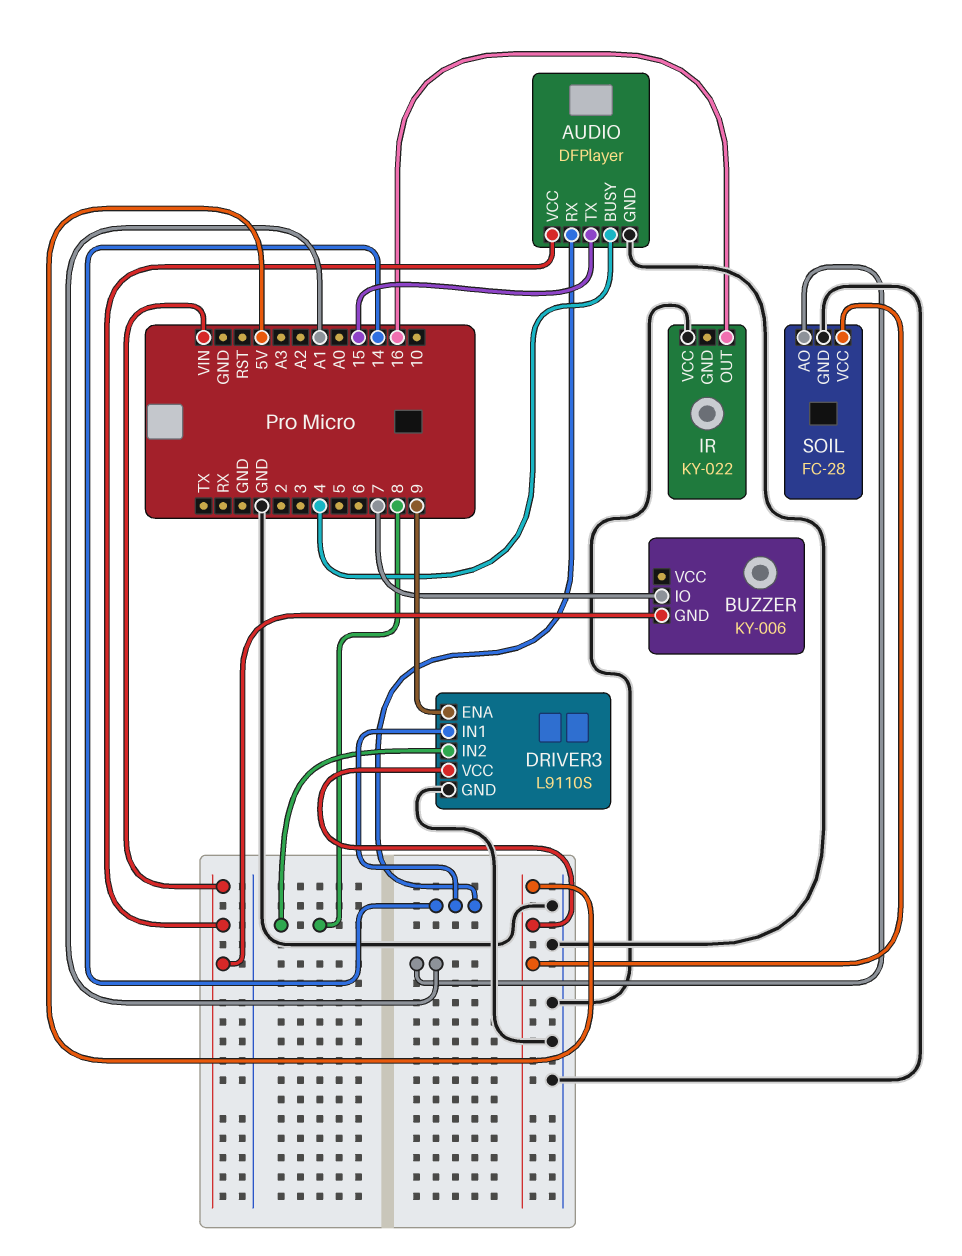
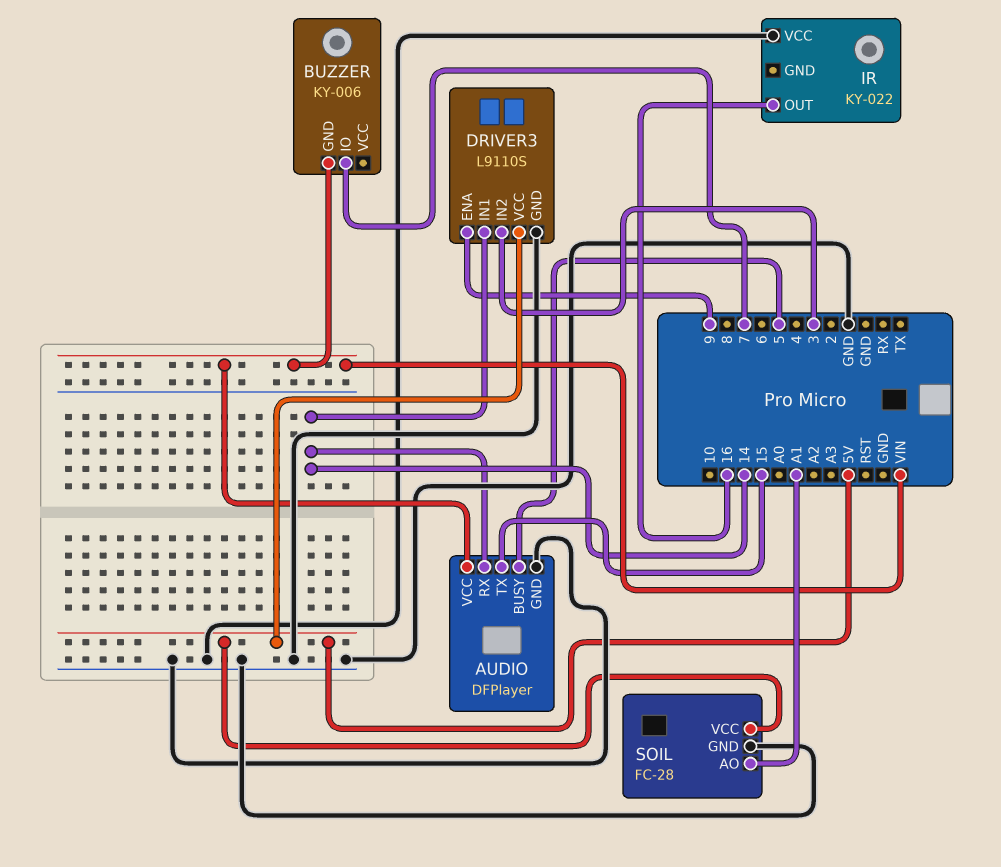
AUDIO pin BUSY: 4 -> 5
DRIVER3 pin IN2: 8 -> 3

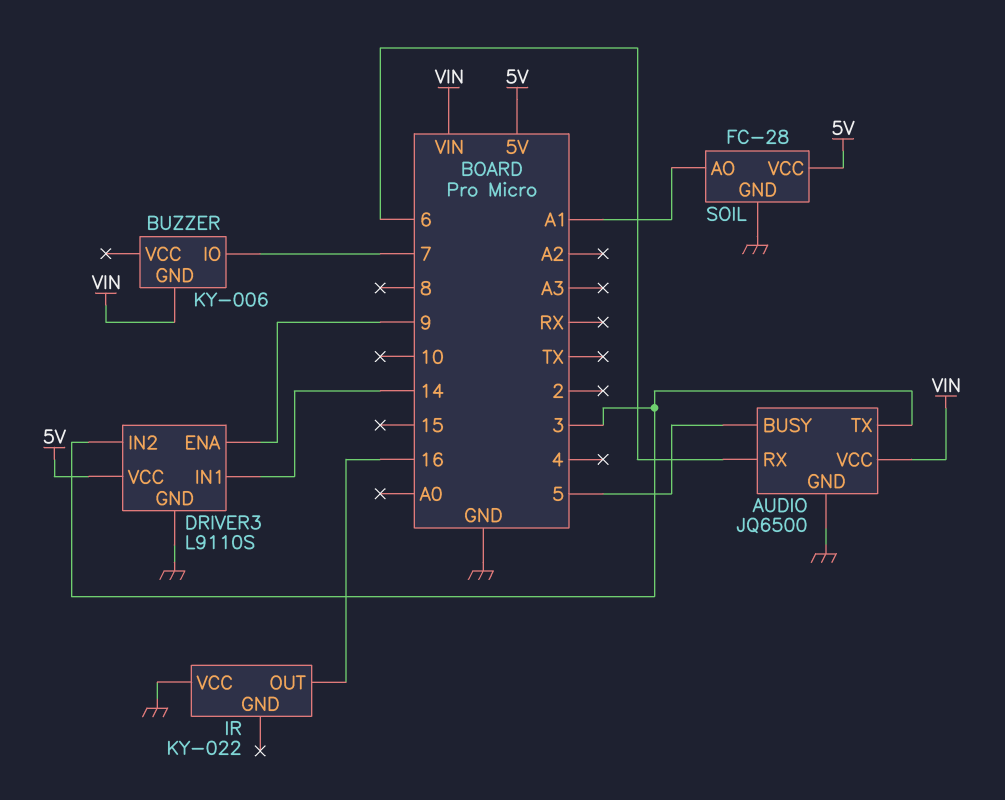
AUDIO: DFPlayer -> JQ6500
AUDIO pin RX: 14 -> 6
AUDIO pin TX: 15 -> 3

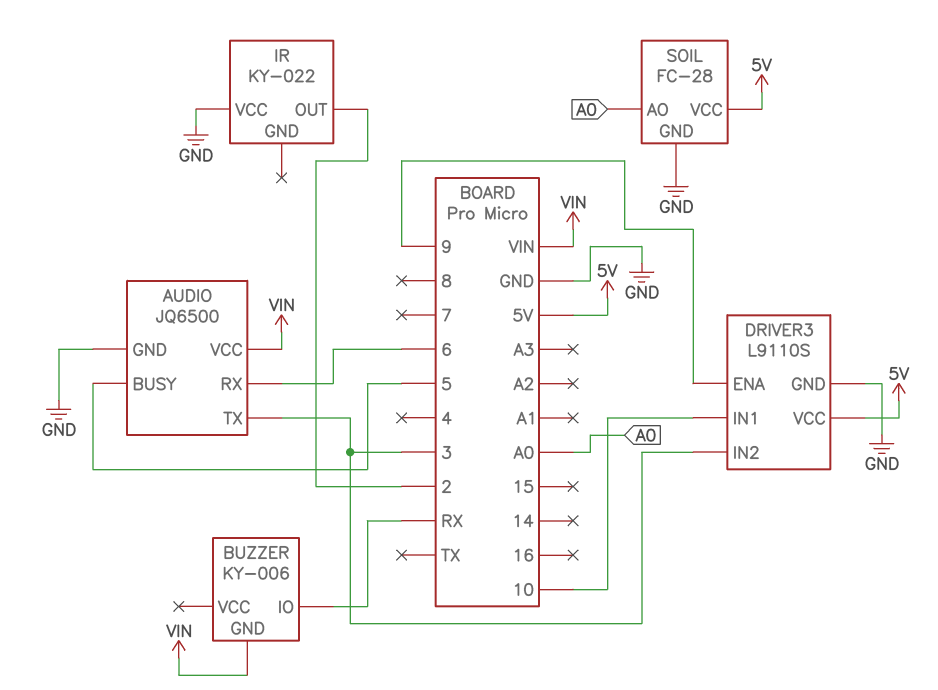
BUZZER pin IO: 7 -> RX
DRIVER3 pin IN1: 14 -> 10
IR pin OUT: 16 -> 2
SOIL pin AO: A1 -> A0

